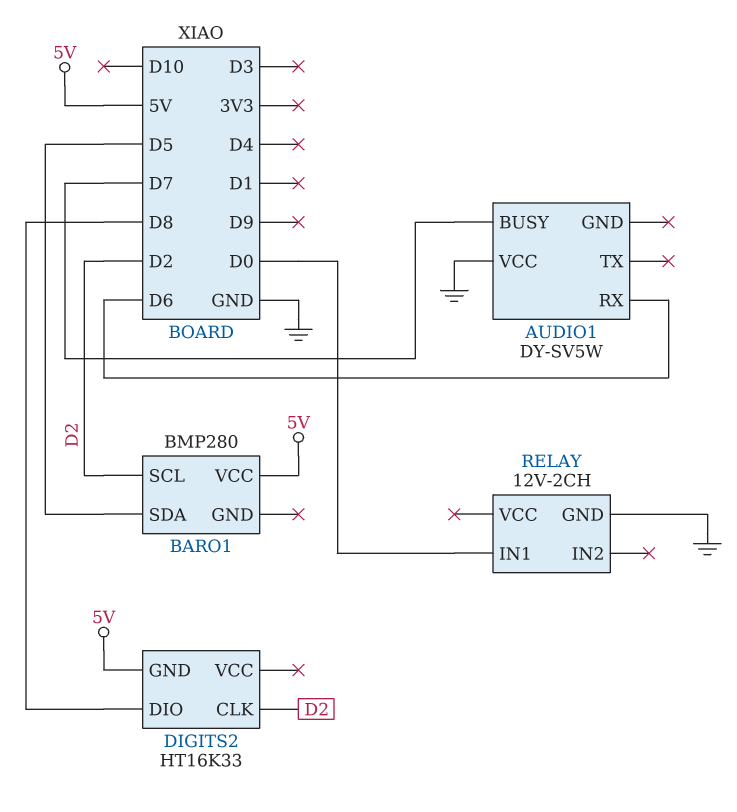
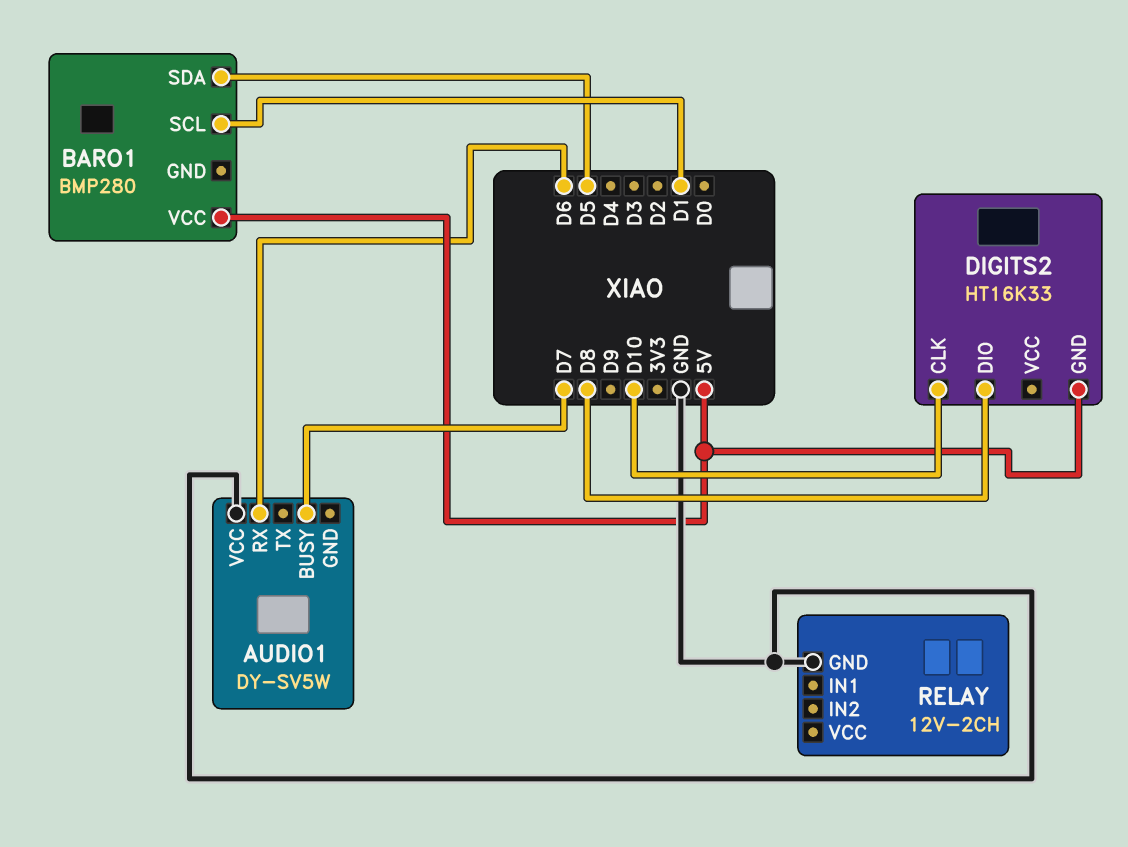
BARO1 pin SCL: D2 -> D1
DIGITS2 pin CLK: D2 -> D10
RELAY pin IN1: D0 -> none

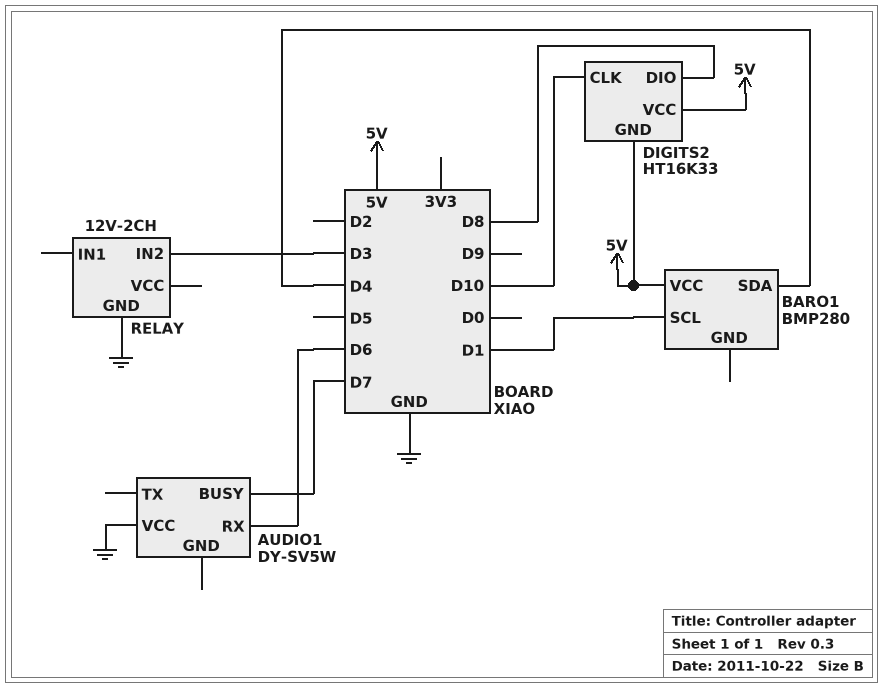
BARO1 pin SDA: D5 -> D4
DIGITS2 pin VCC: none -> 5V
RELAY pin IN2: none -> D3

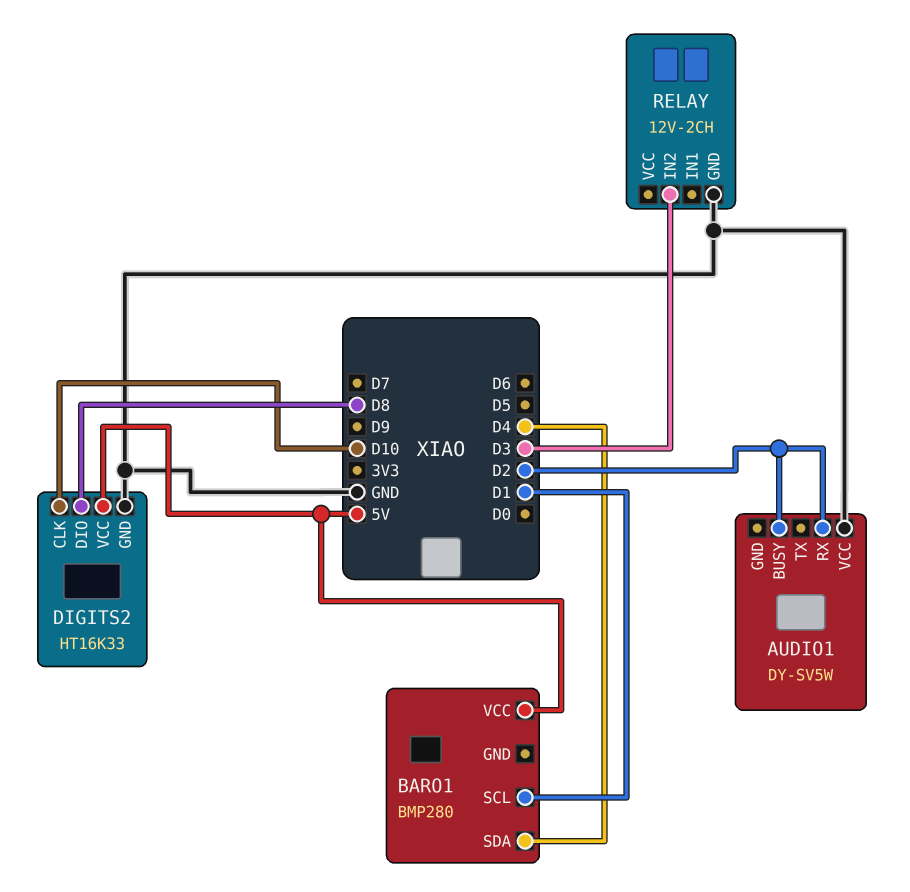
AUDIO1 pin BUSY: D7 -> D2
AUDIO1 pin RX: D6 -> D2
DIGITS2 pin GND: 5V -> GND

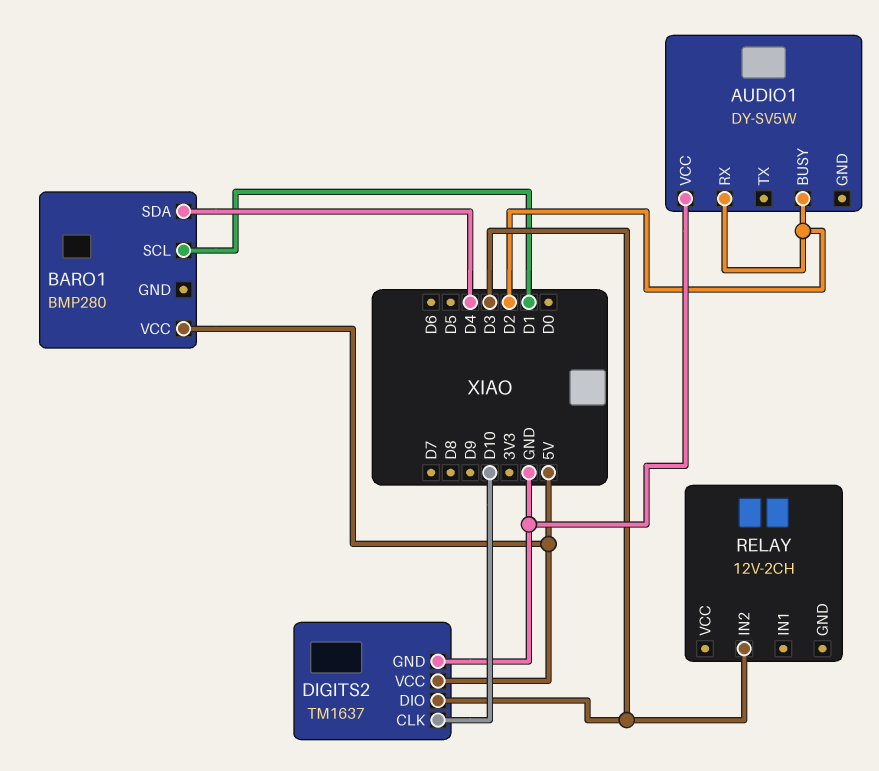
DIGITS2: HT16K33 -> TM1637
DIGITS2 pin DIO: D8 -> D3
RELAY pin GND: GND -> none

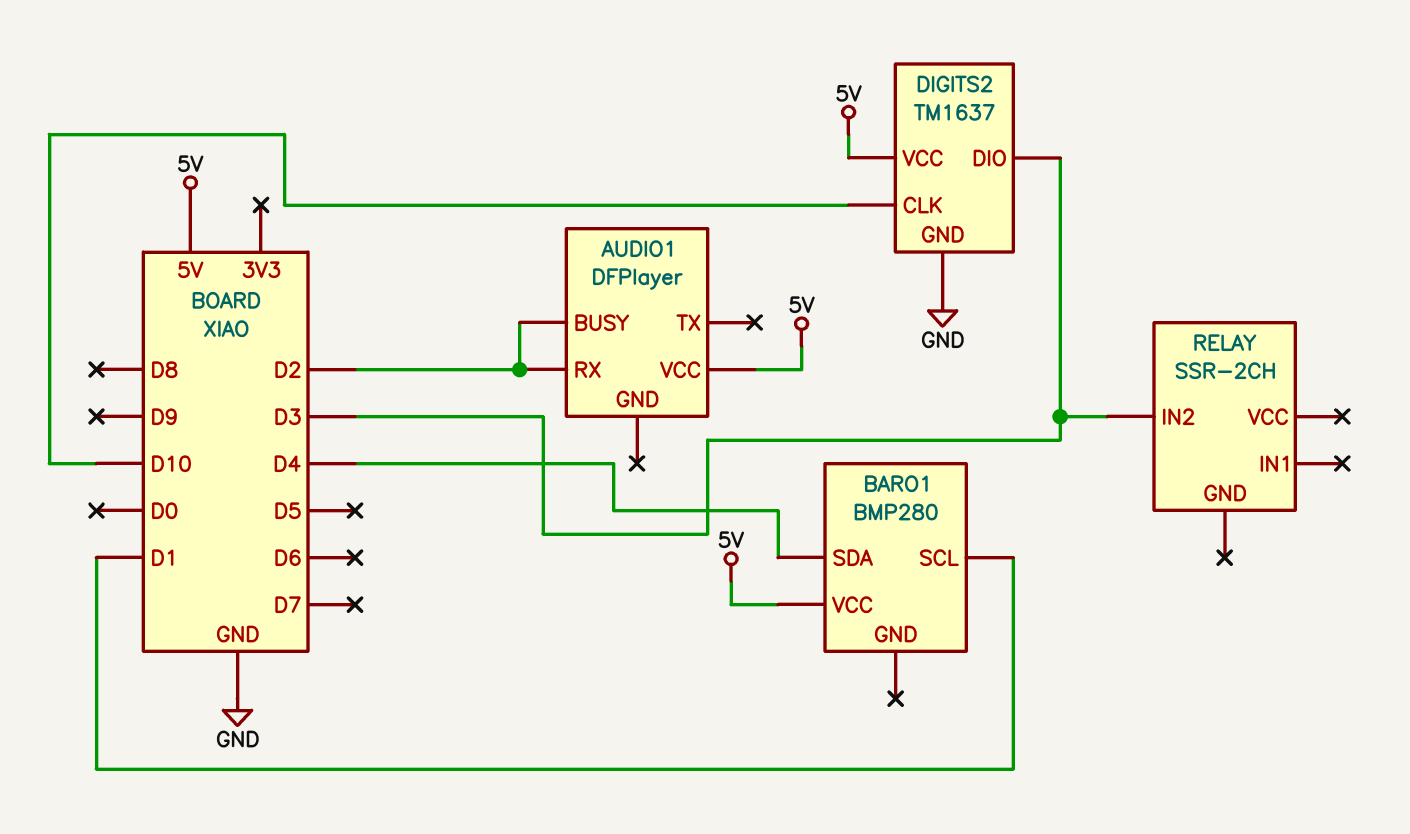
AUDIO1: DY-SV5W -> DFPlayer
AUDIO1 pin VCC: GND -> 5V
RELAY: 12V-2CH -> SSR-2CH

